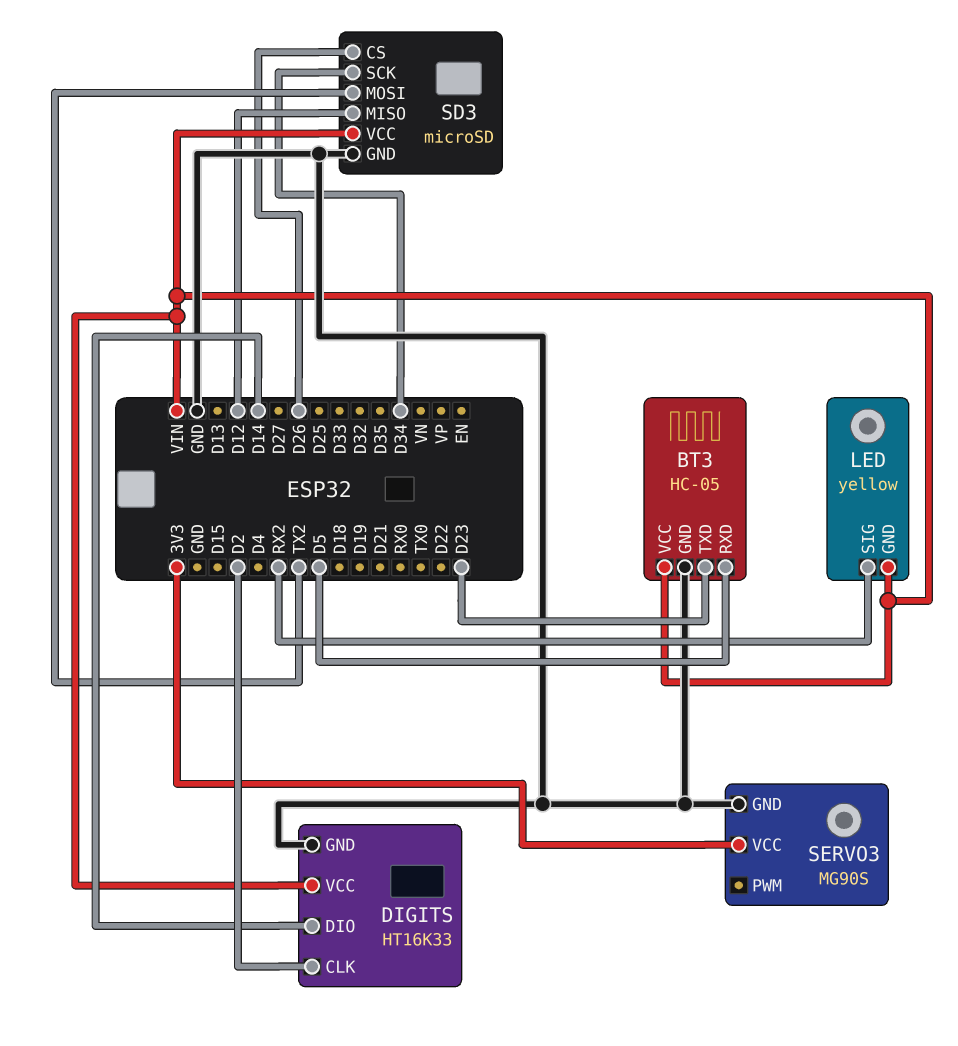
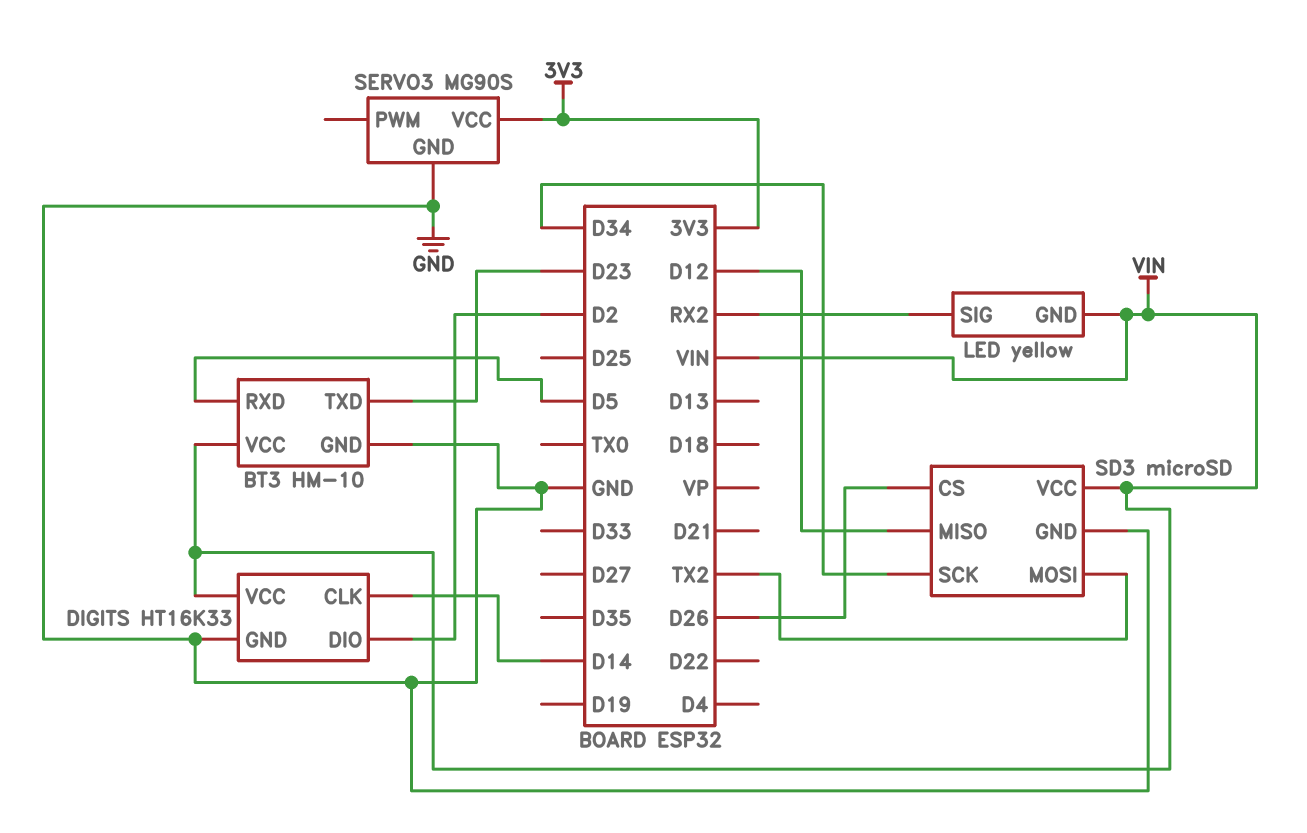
BT3: HC-05 -> HM-10
DIGITS pin CLK: D2 -> D14
DIGITS pin DIO: D14 -> D2

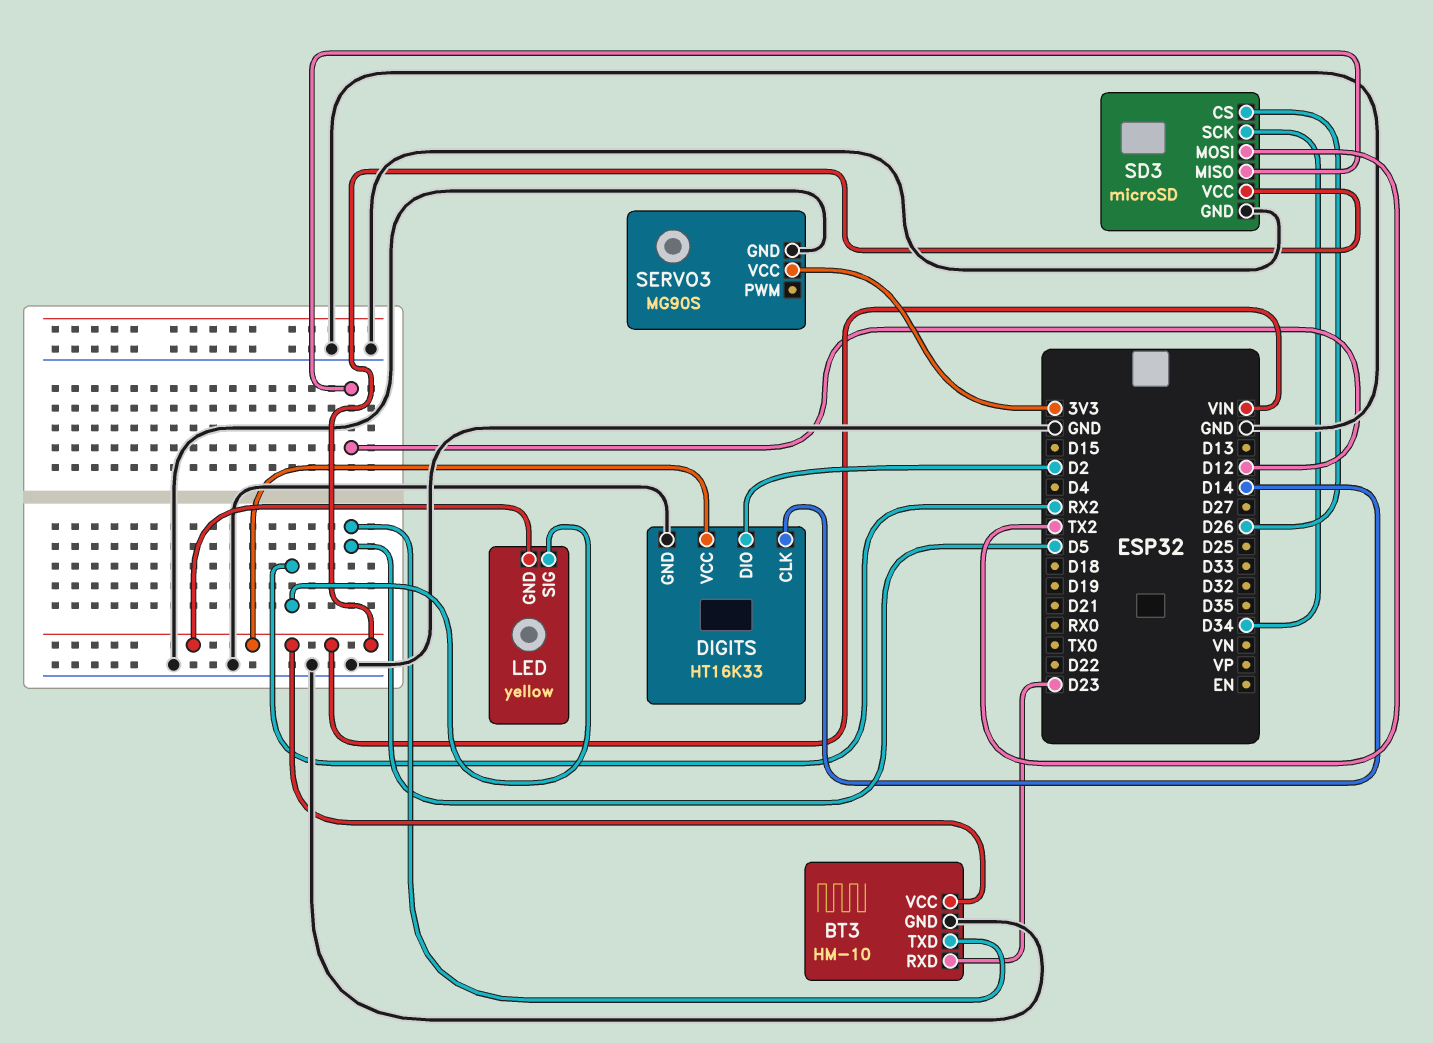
BT3 pin RXD: D5 -> D23
BT3 pin TXD: D23 -> D5

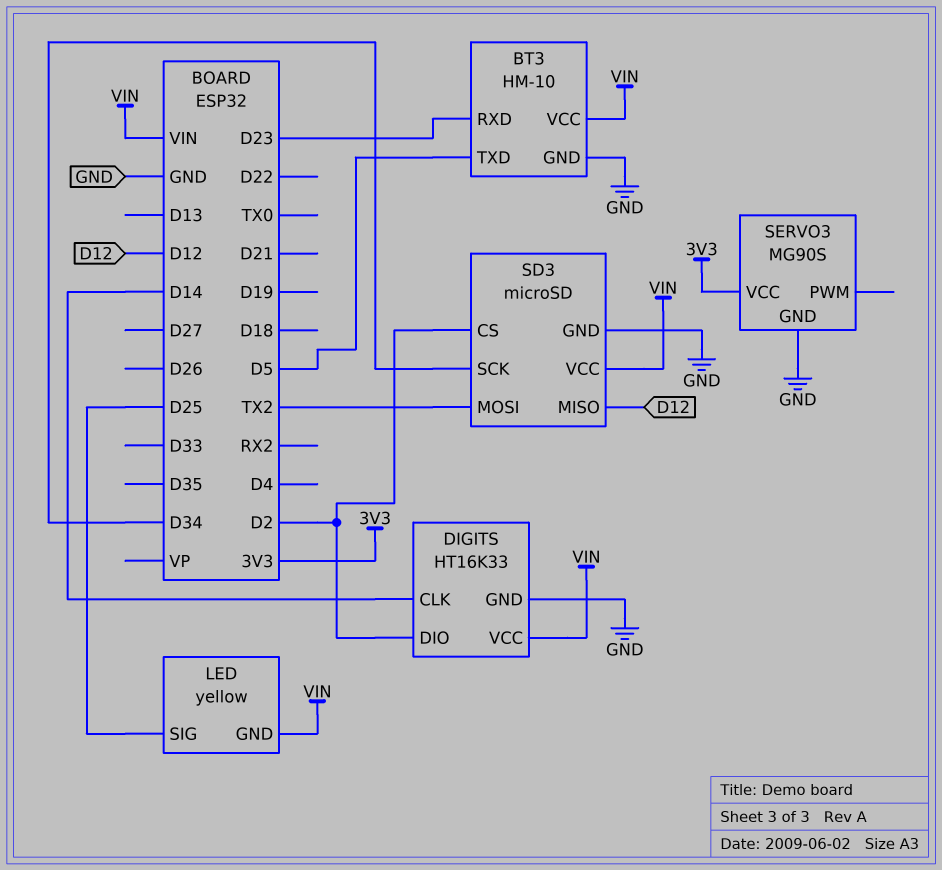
LED pin SIG: RX2 -> D25
SD3 pin CS: D26 -> D2

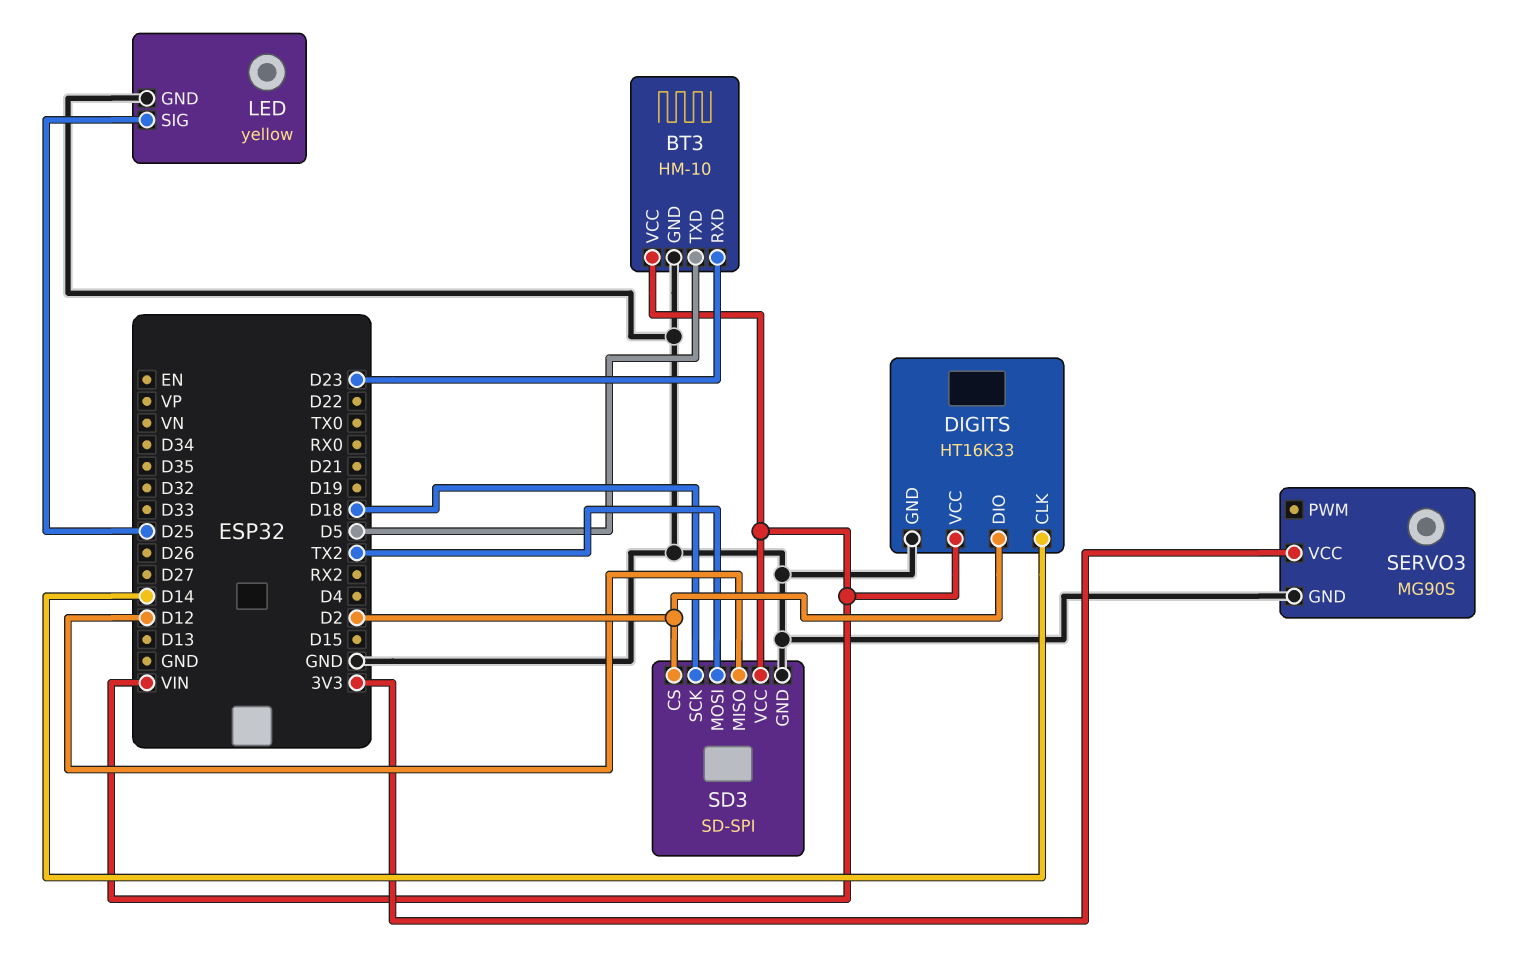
LED pin GND: VIN -> GND
SD3: microSD -> SD-SPI
SD3 pin SCK: D34 -> D18

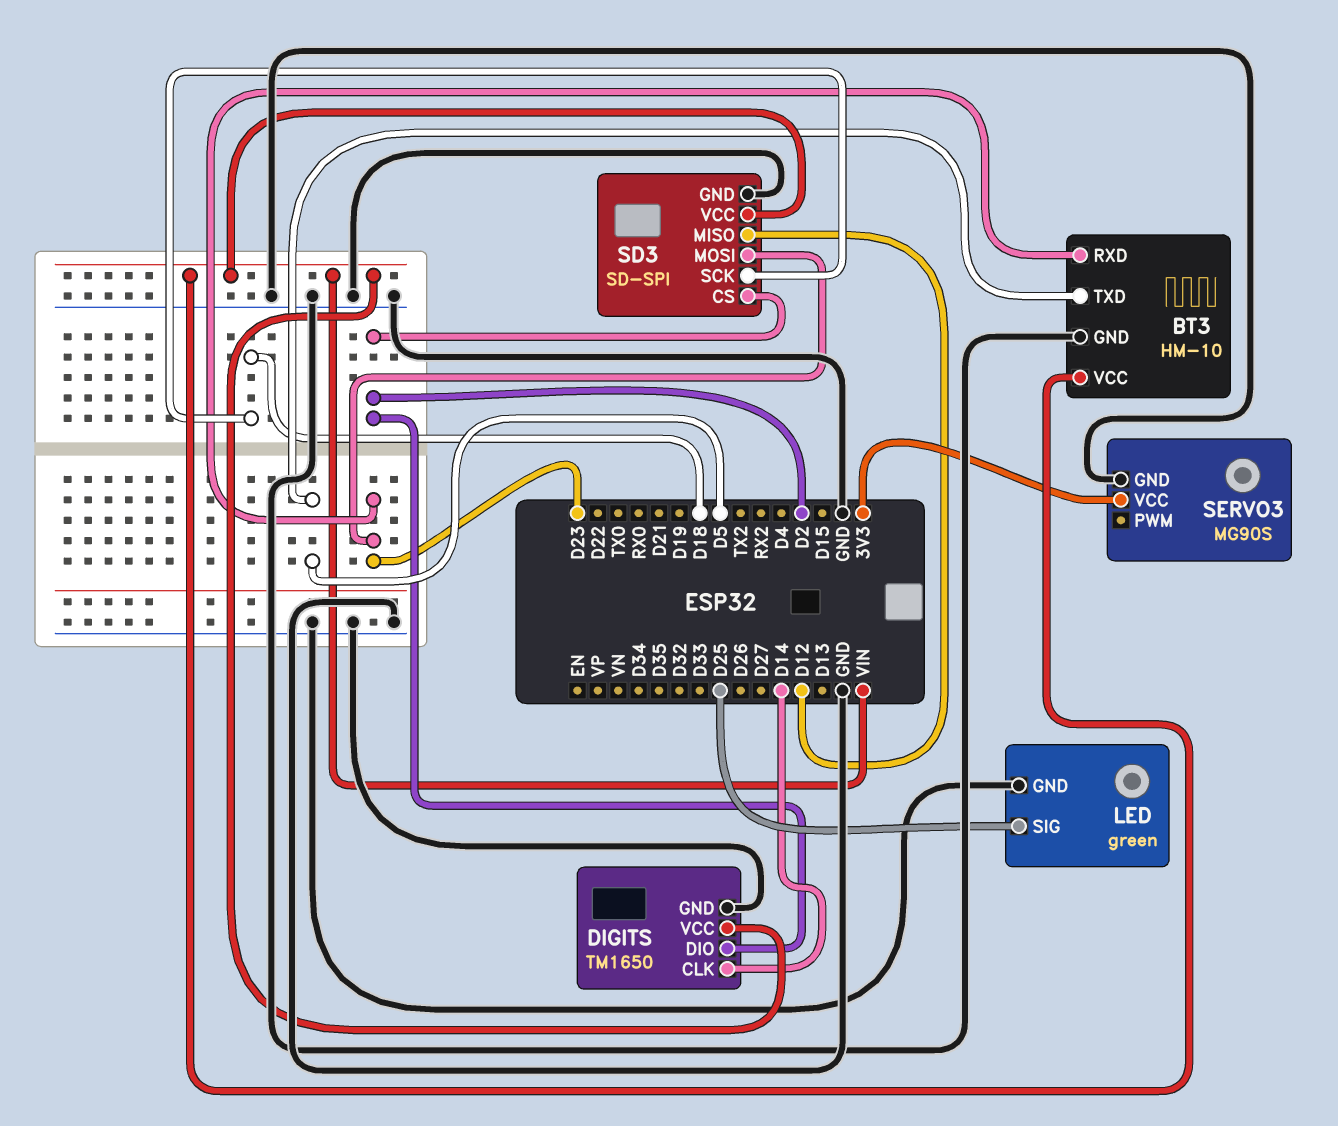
DIGITS: HT16K33 -> TM1650
LED: yellow -> green
SD3 pin MOSI: TX2 -> D23

